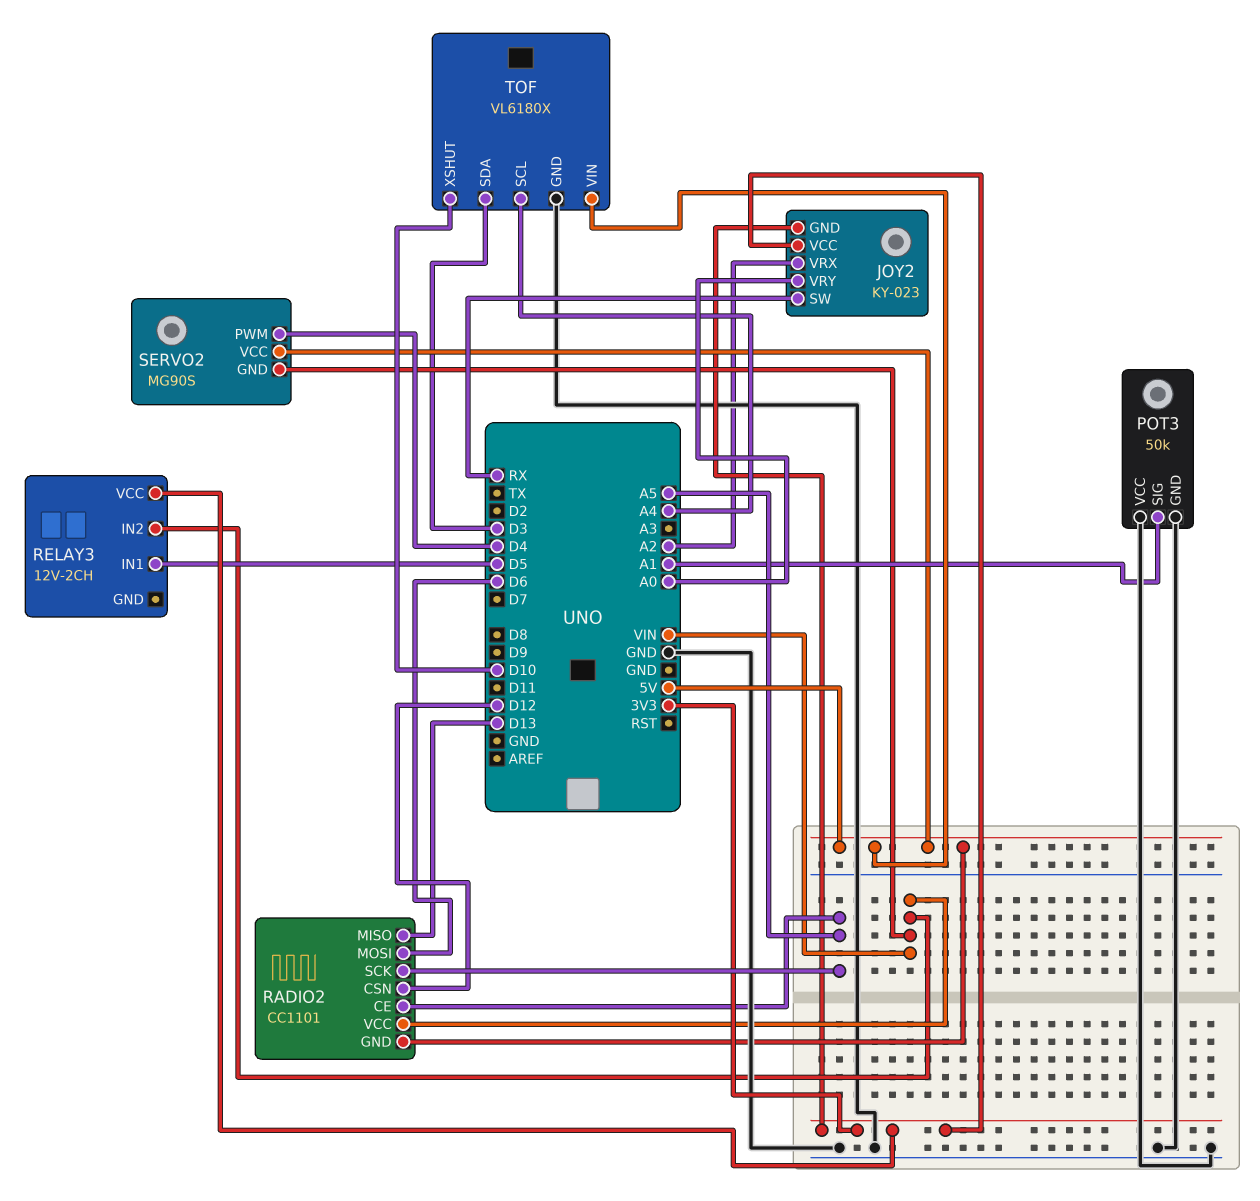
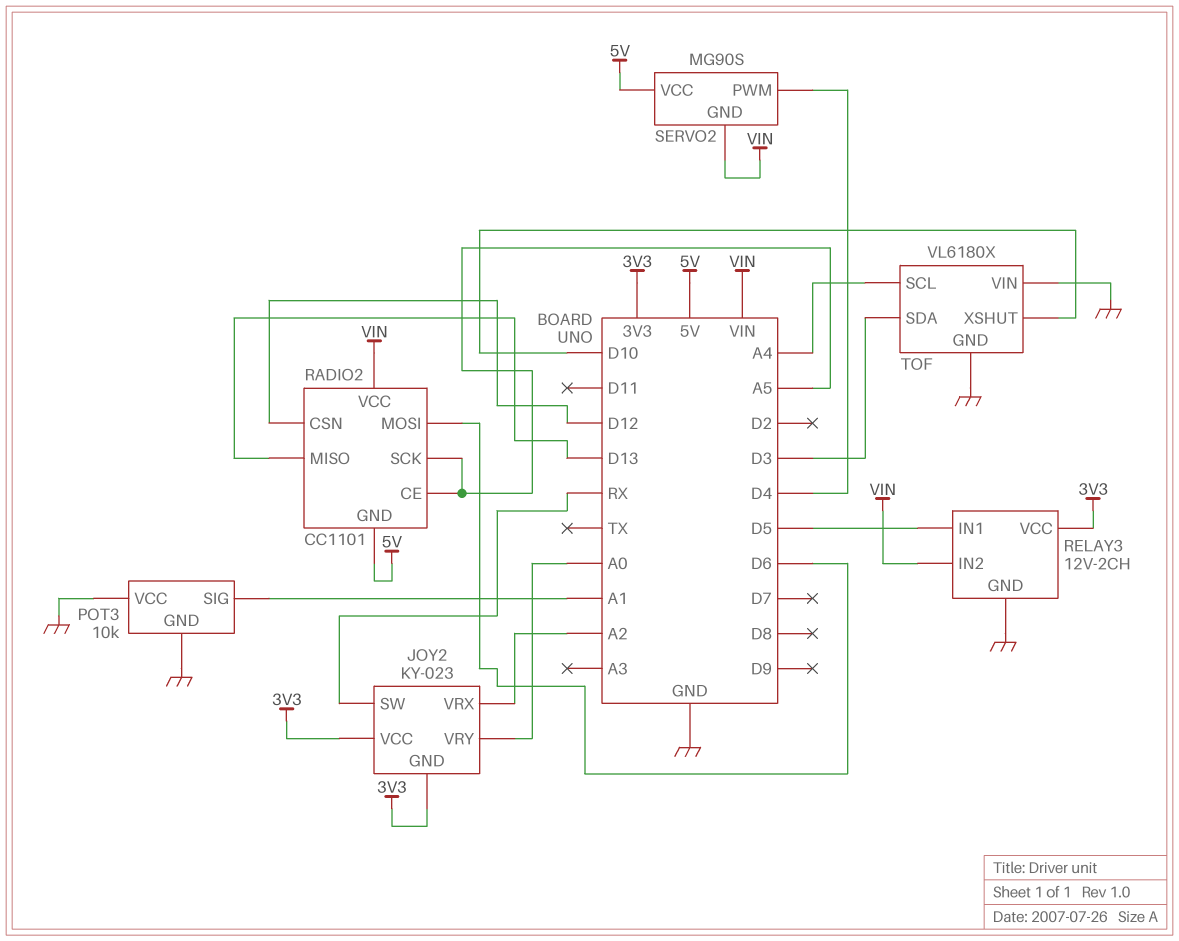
POT3: 50k -> 10k
RELAY3 pin GND: none -> GND
TOF pin VIN: 5V -> GND

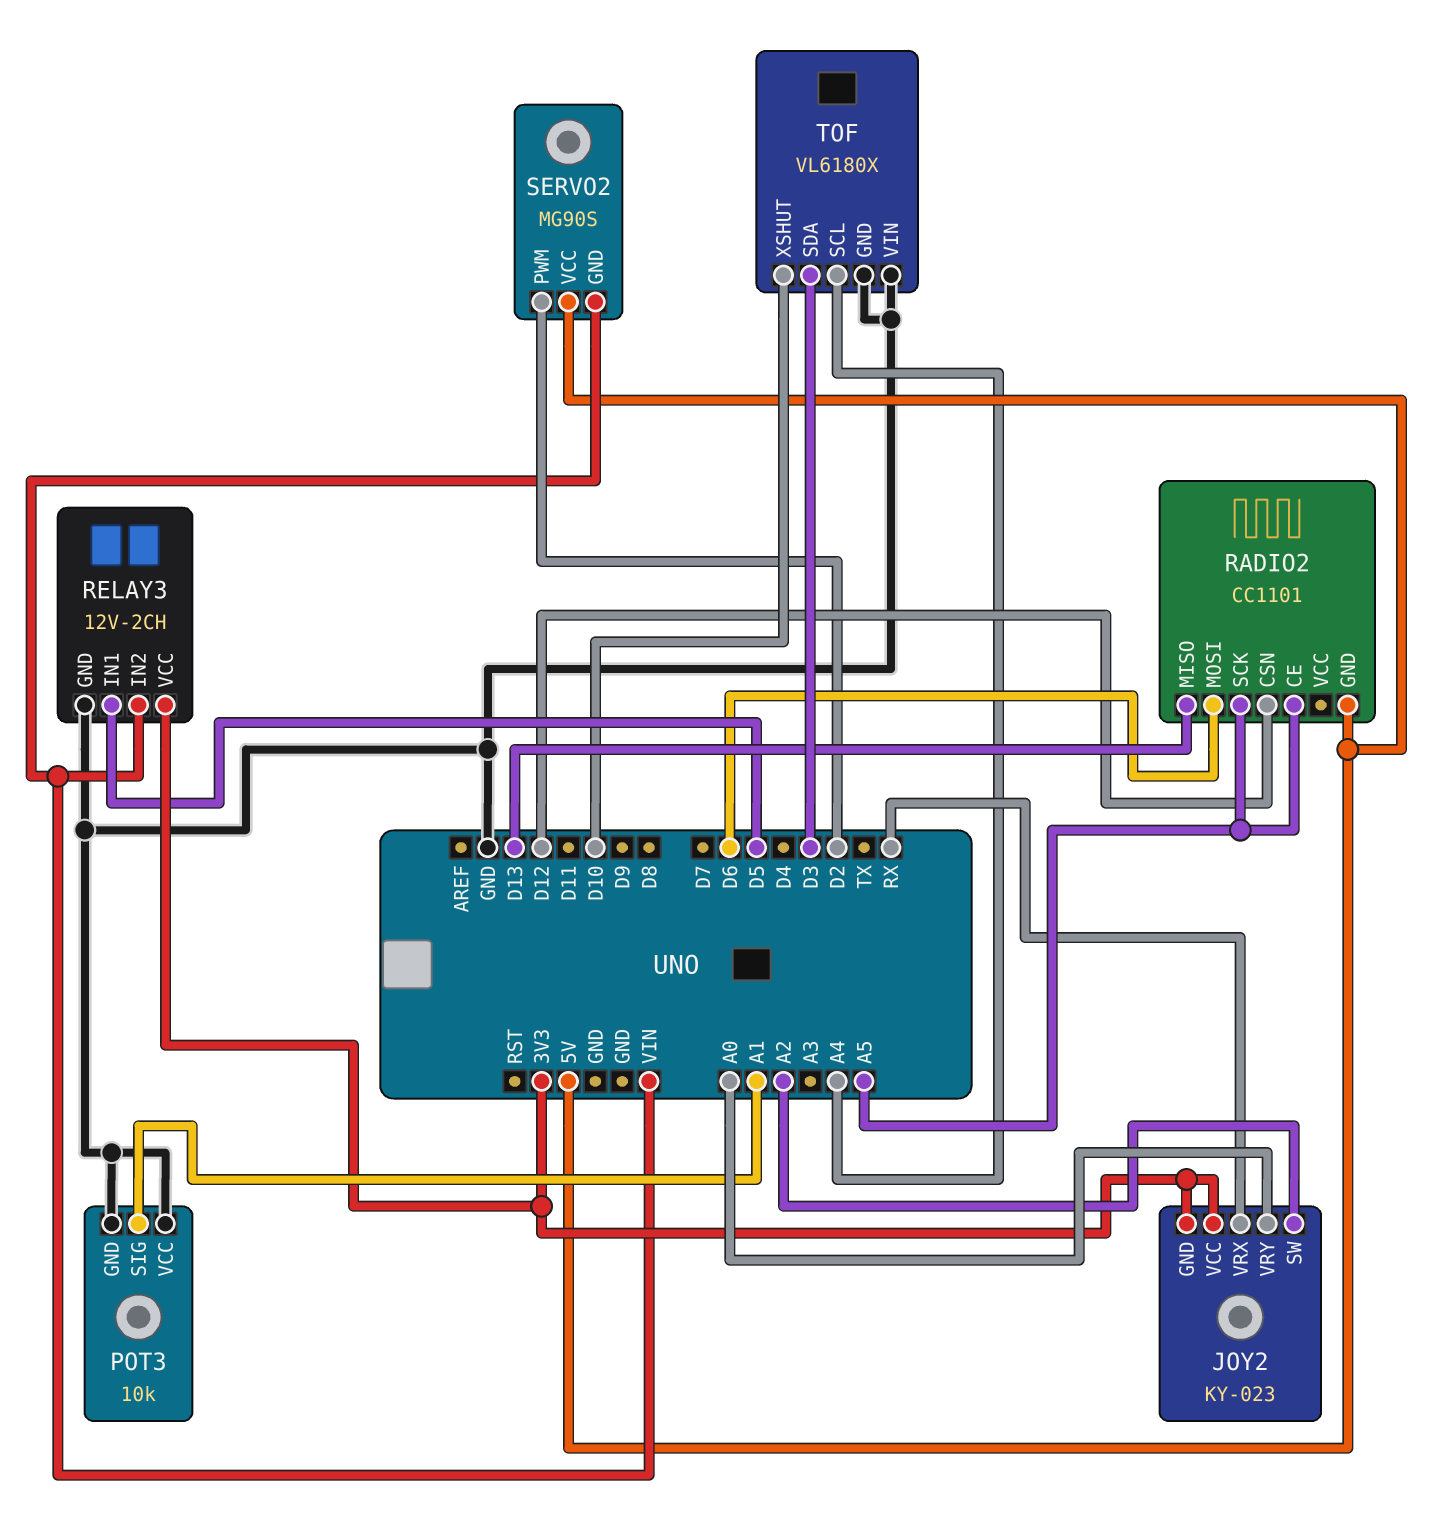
JOY2 pin SW: RX -> A2
JOY2 pin VRX: A2 -> RX
RADIO2 pin VCC: VIN -> none
SERVO2 pin PWM: D4 -> D2

